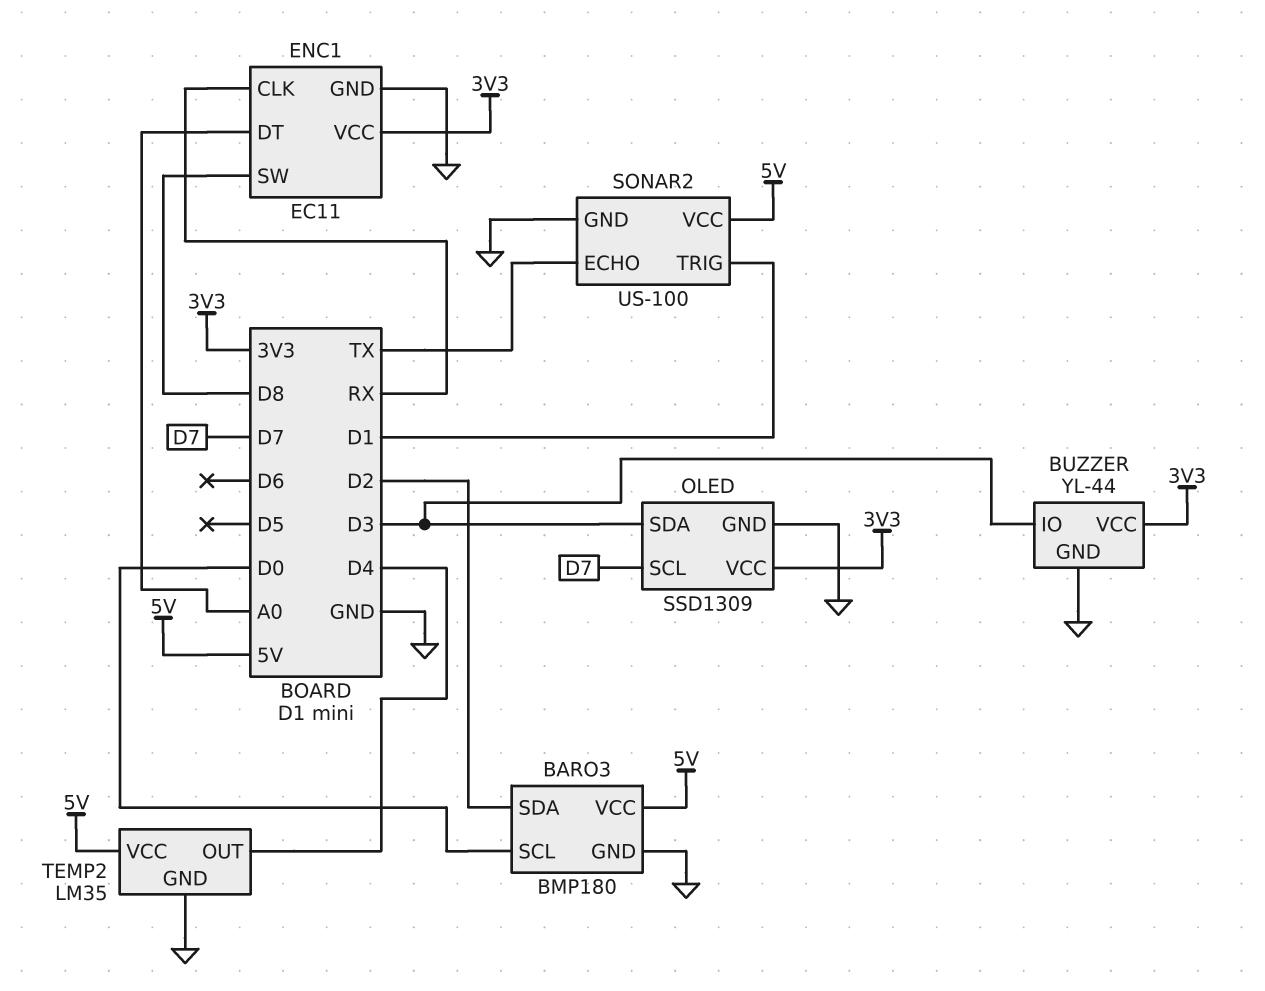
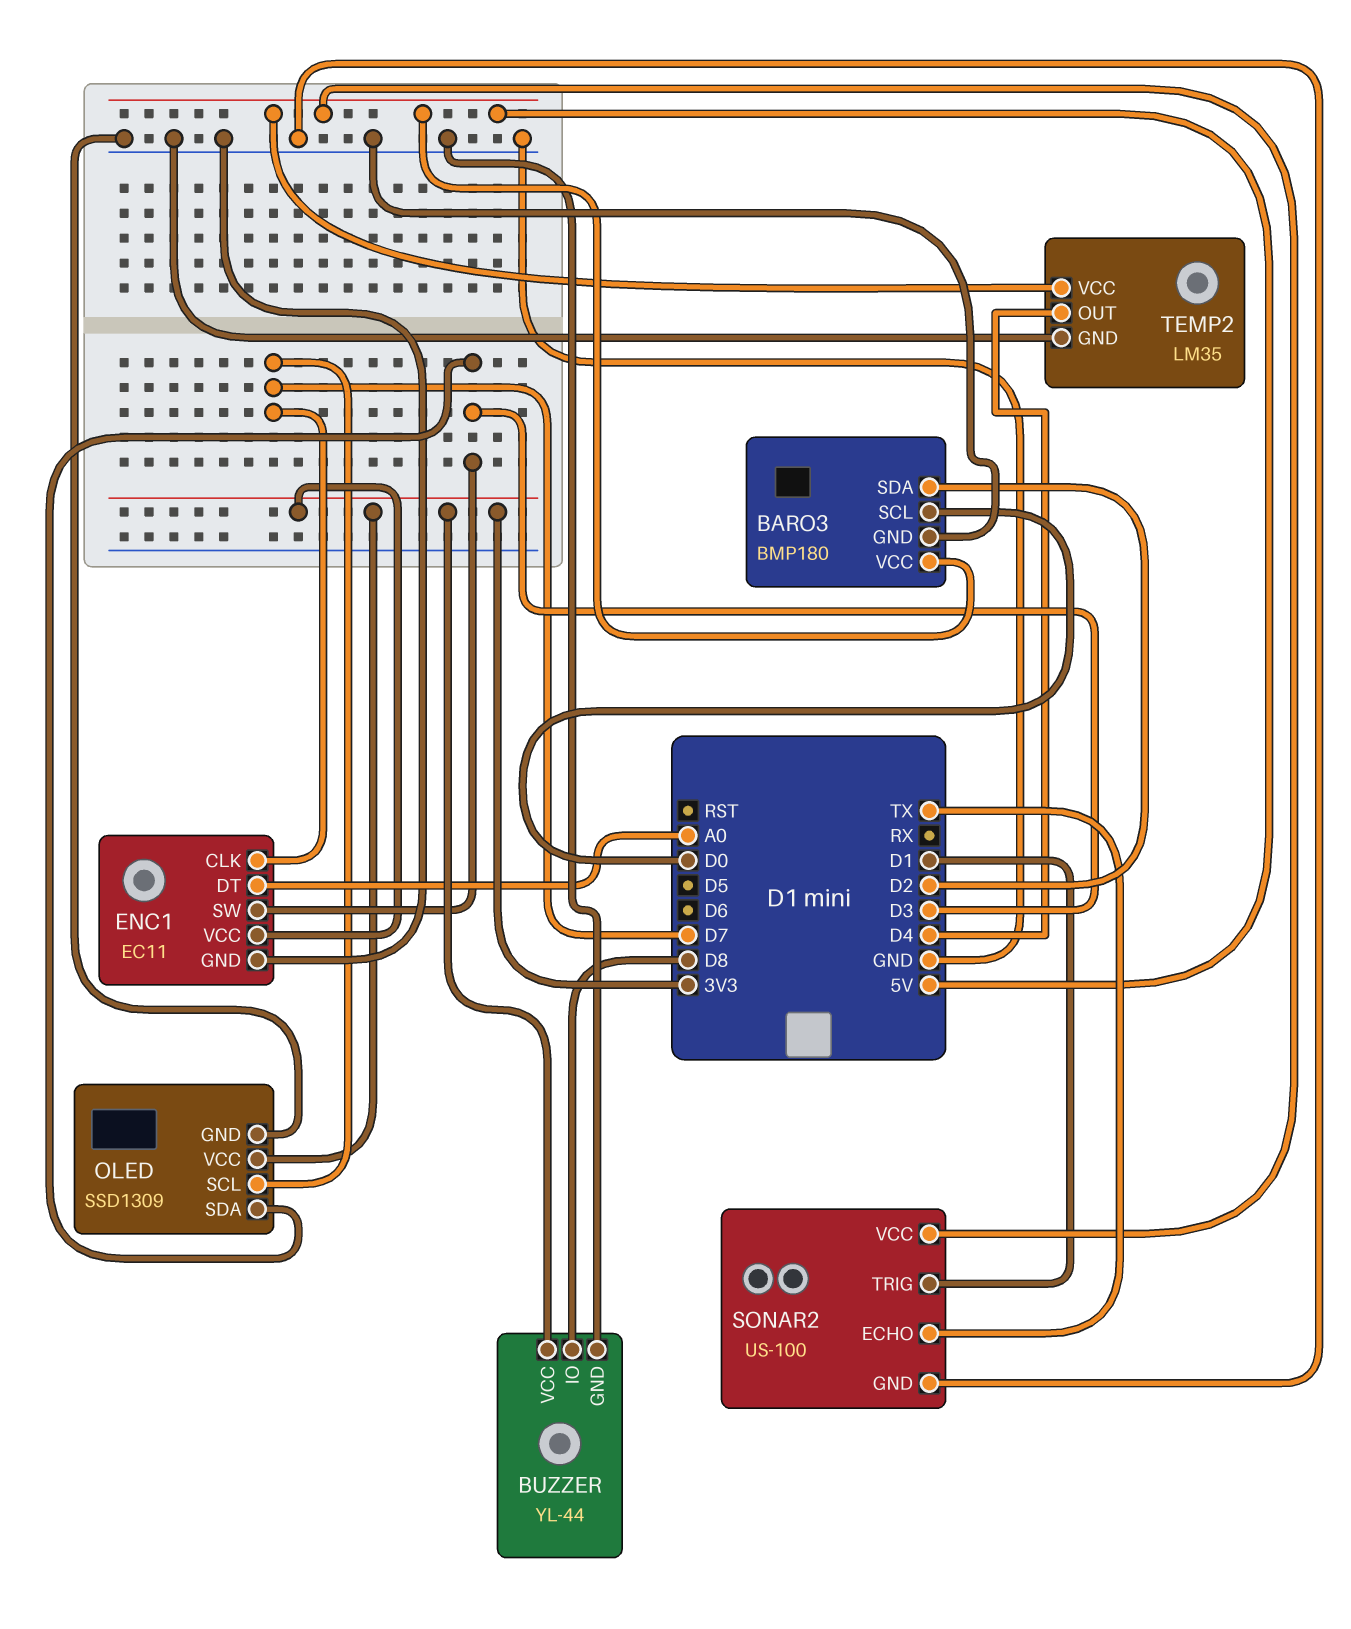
BUZZER pin IO: D3 -> D8
ENC1 pin CLK: RX -> D7
ENC1 pin SW: D8 -> D3

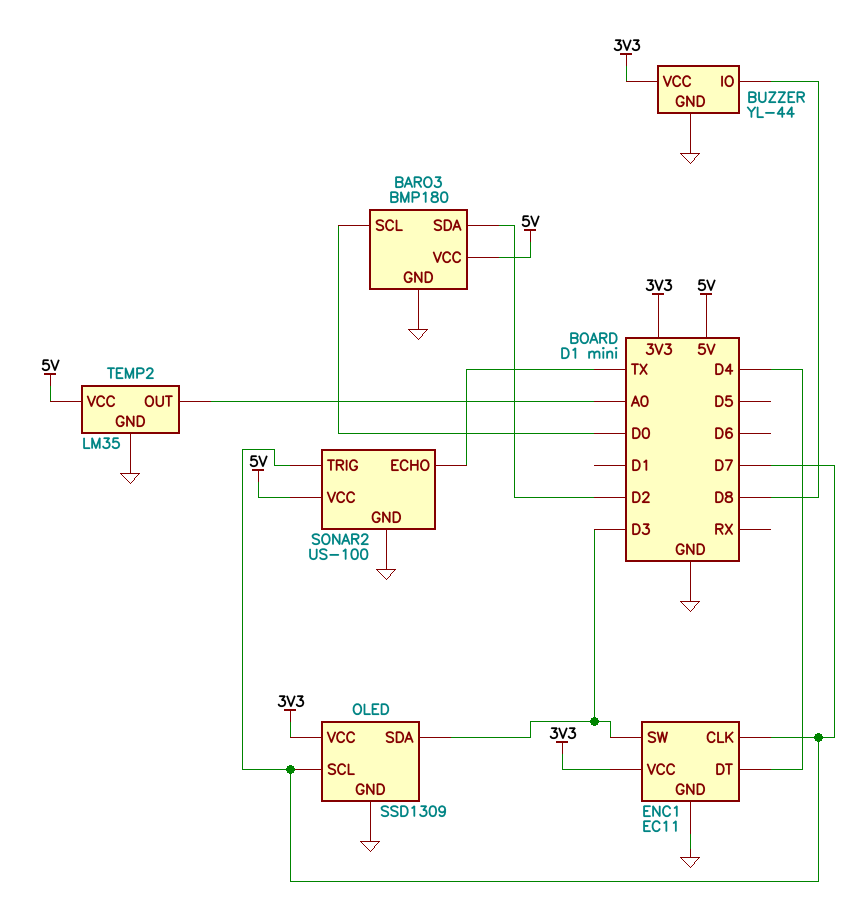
ENC1 pin DT: A0 -> D4
SONAR2 pin TRIG: D1 -> D7
TEMP2 pin OUT: D4 -> A0

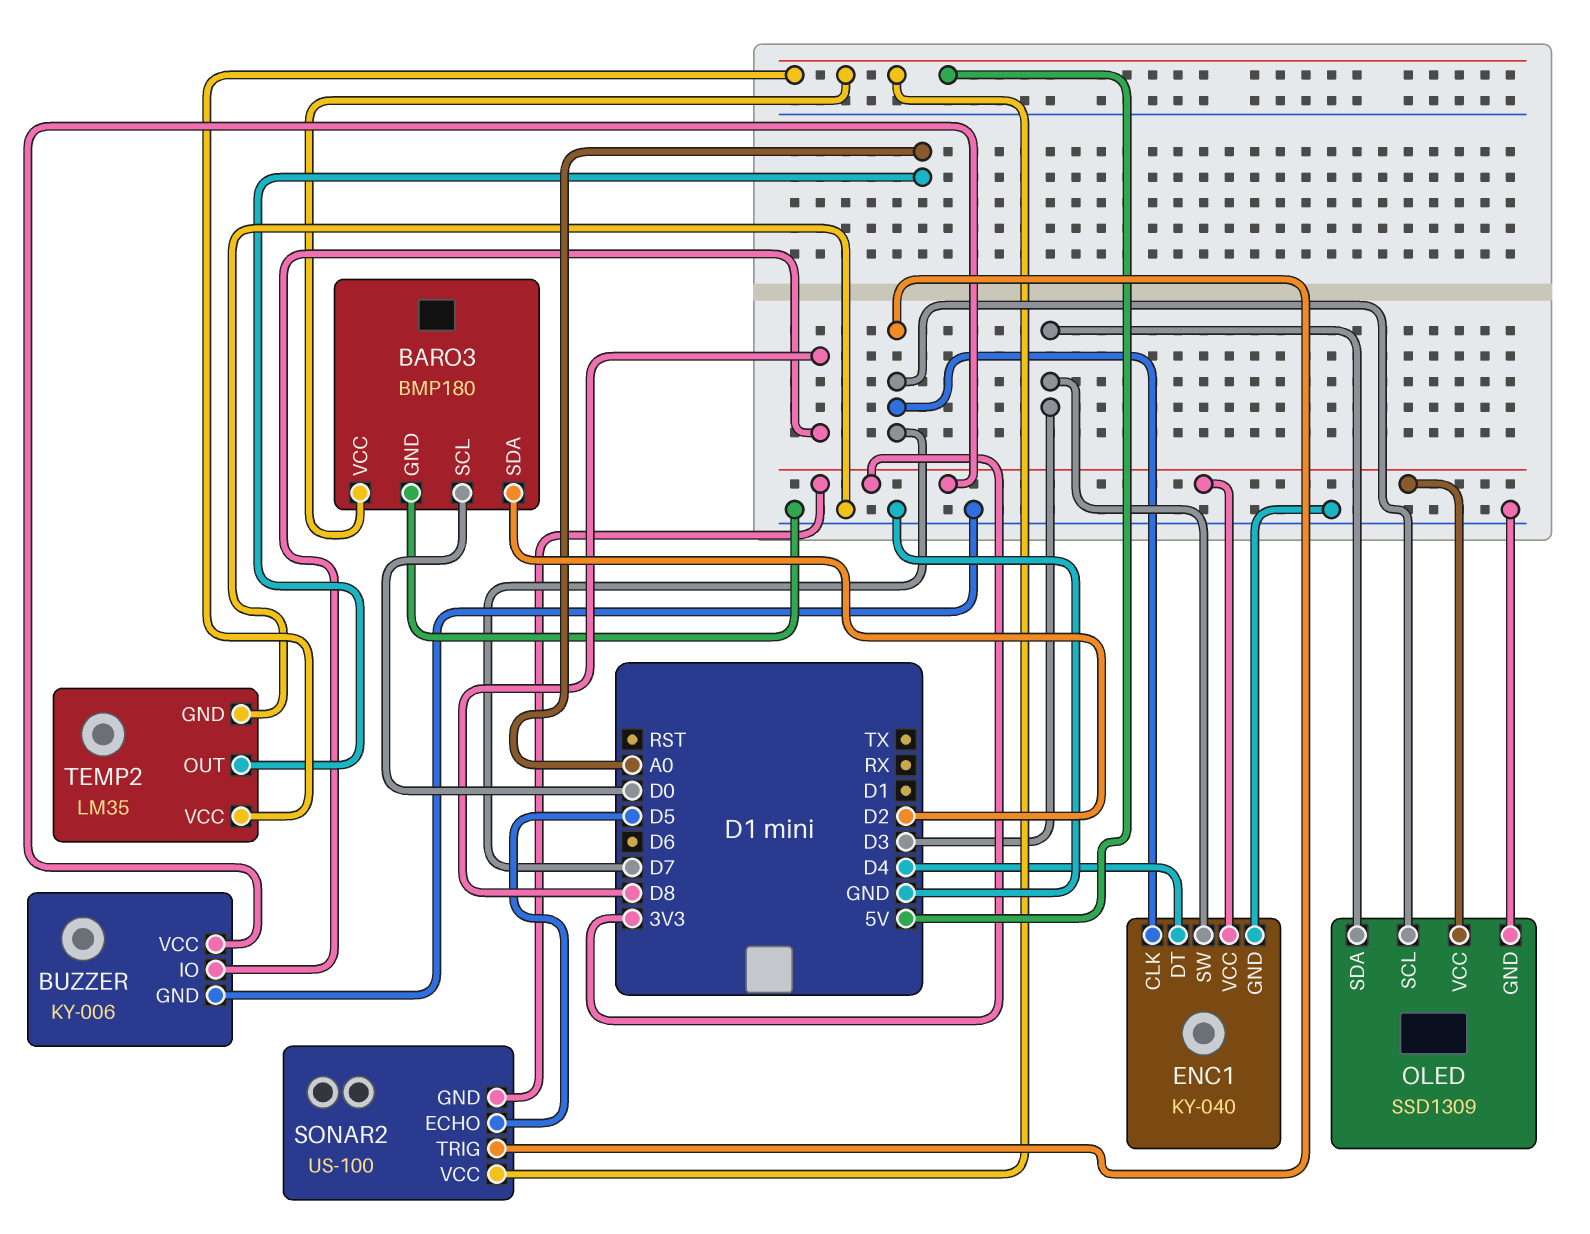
BUZZER: YL-44 -> KY-006
ENC1: EC11 -> KY-040
SONAR2 pin ECHO: TX -> D5
SONAR2 pin GND: GND -> 3V3

